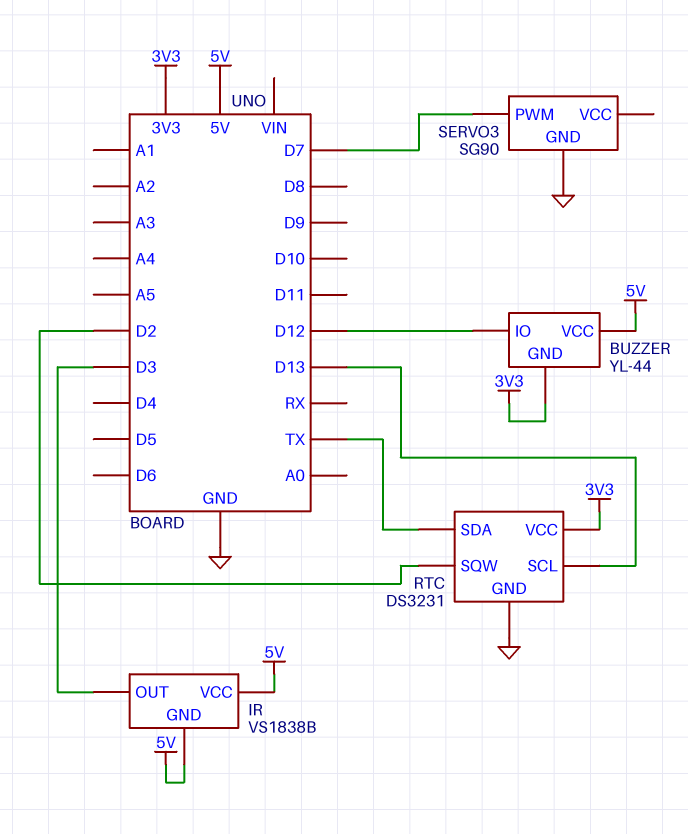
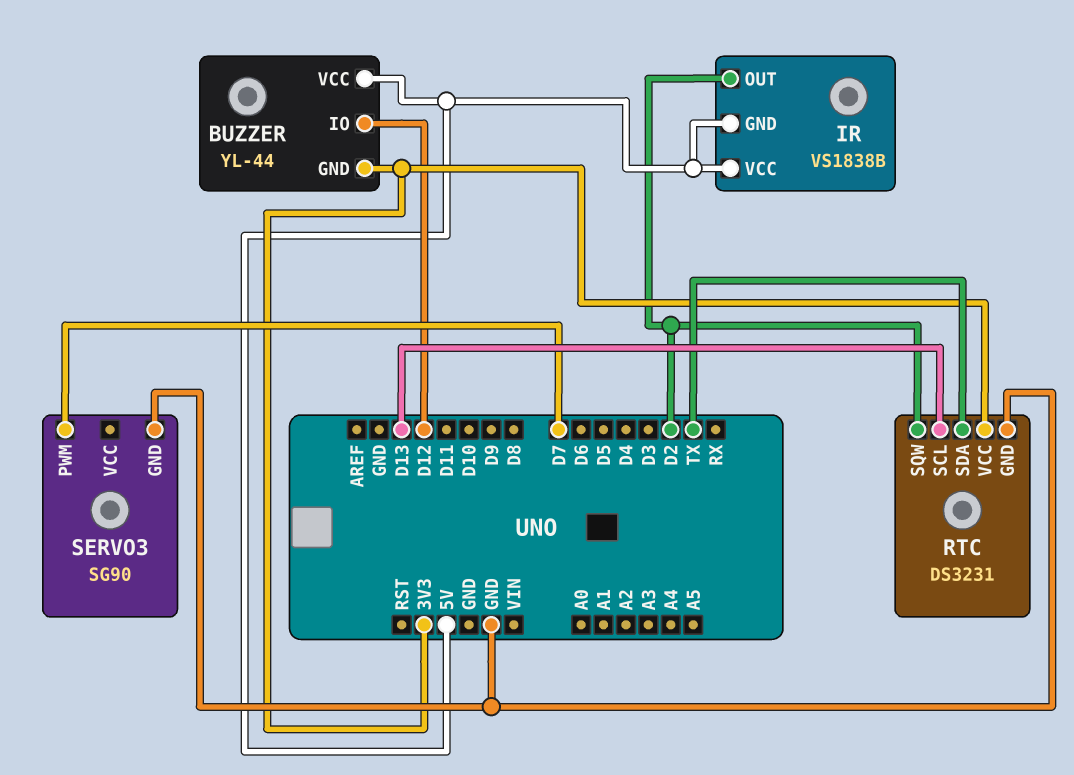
IR pin OUT: D3 -> D2

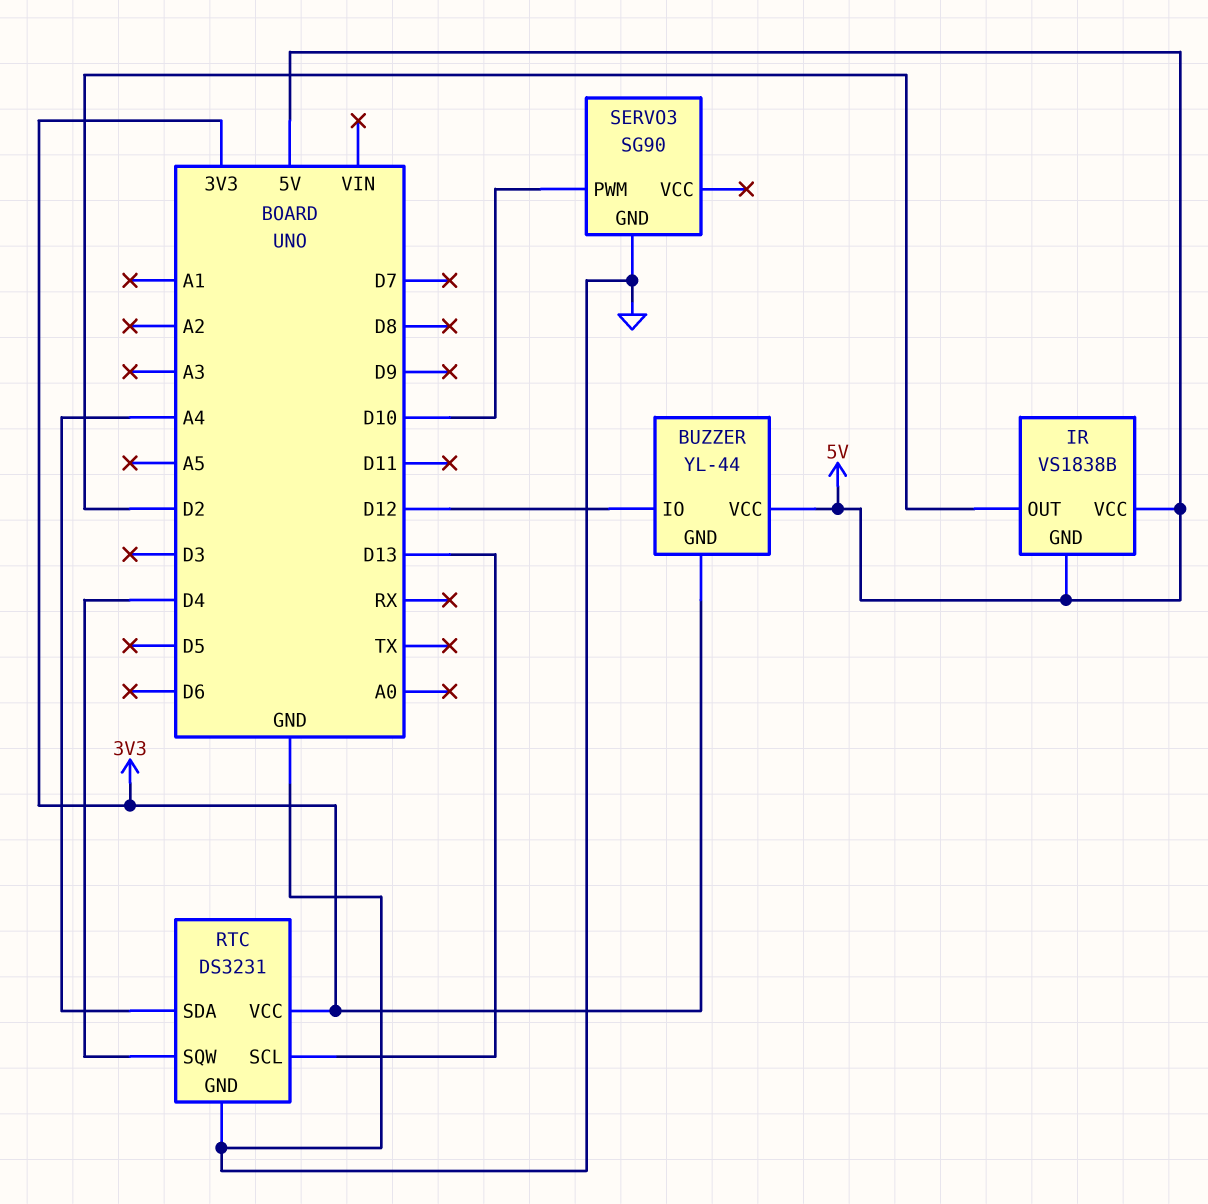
RTC pin SDA: TX -> A4
RTC pin SQW: D2 -> D4
SERVO3 pin PWM: D7 -> D10

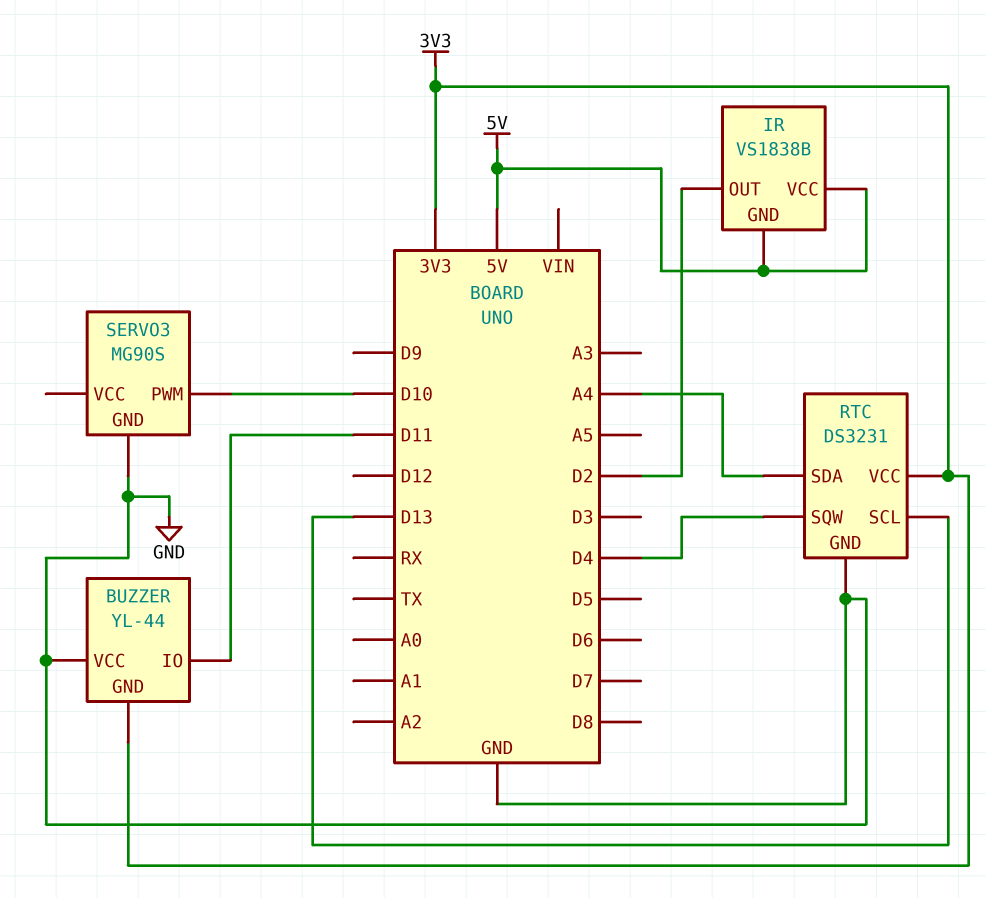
BUZZER pin IO: D12 -> D11
BUZZER pin VCC: 5V -> GND
SERVO3: SG90 -> MG90S

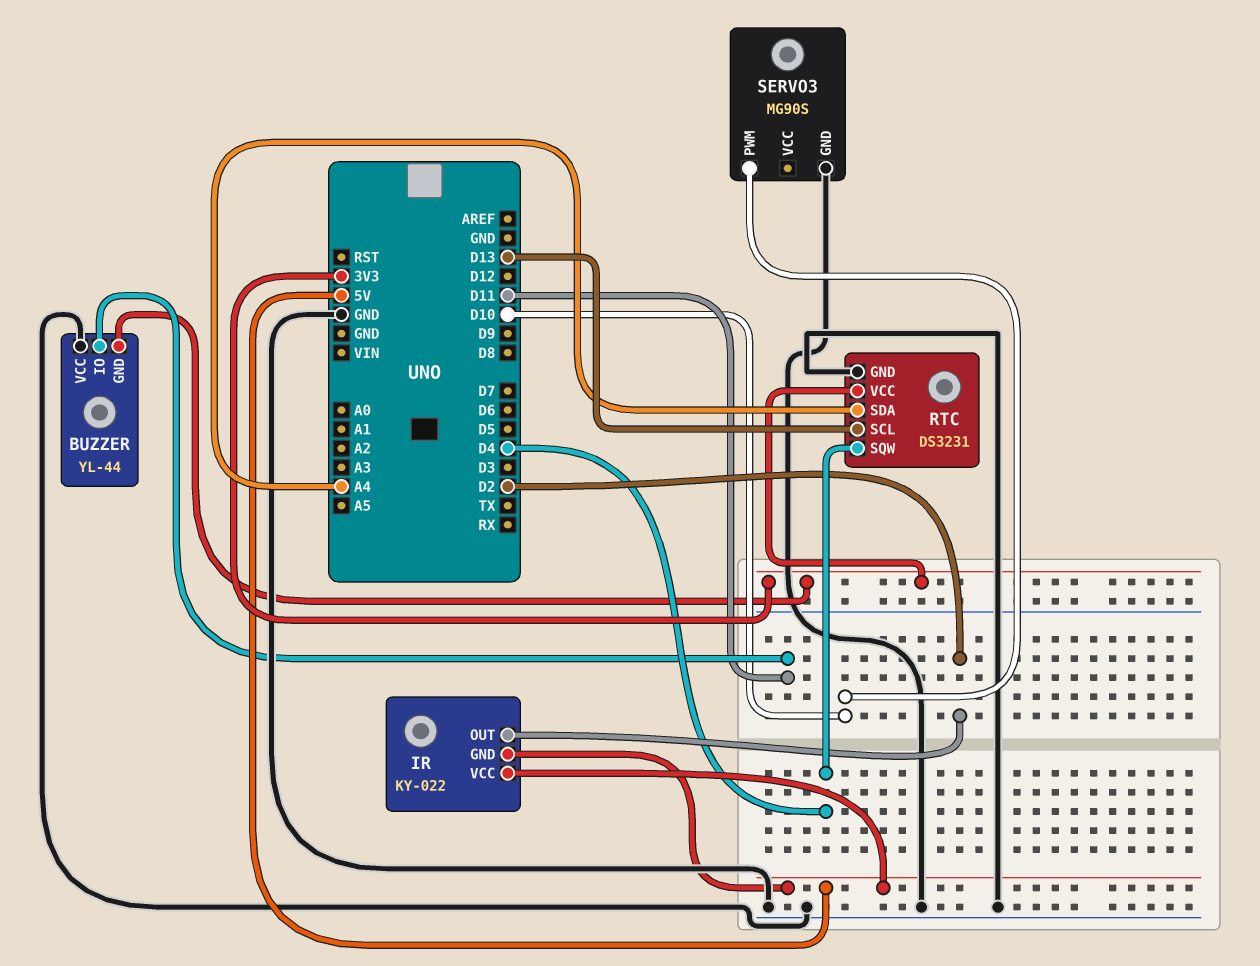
IR: VS1838B -> KY-022

